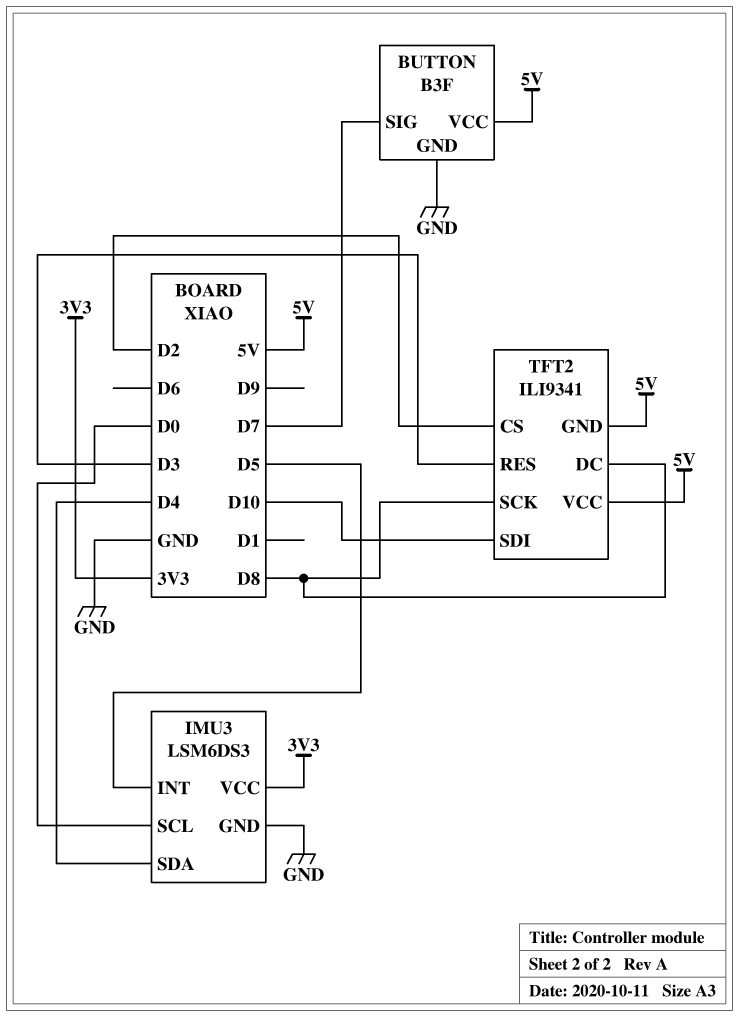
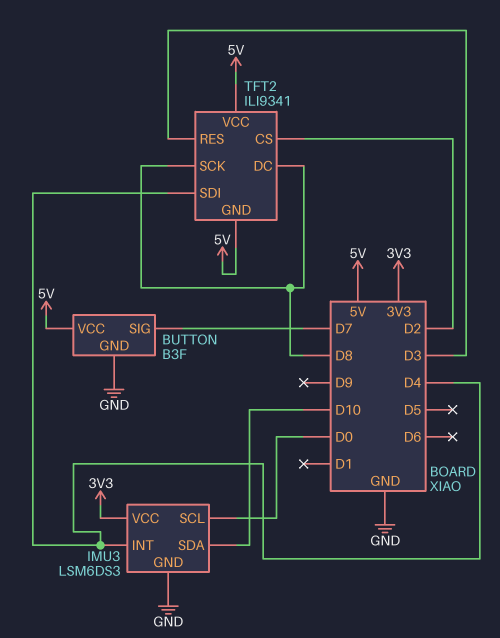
IMU3 pin INT: D5 -> D4
IMU3 pin SDA: D4 -> D10
TFT2 pin SDI: D10 -> D4

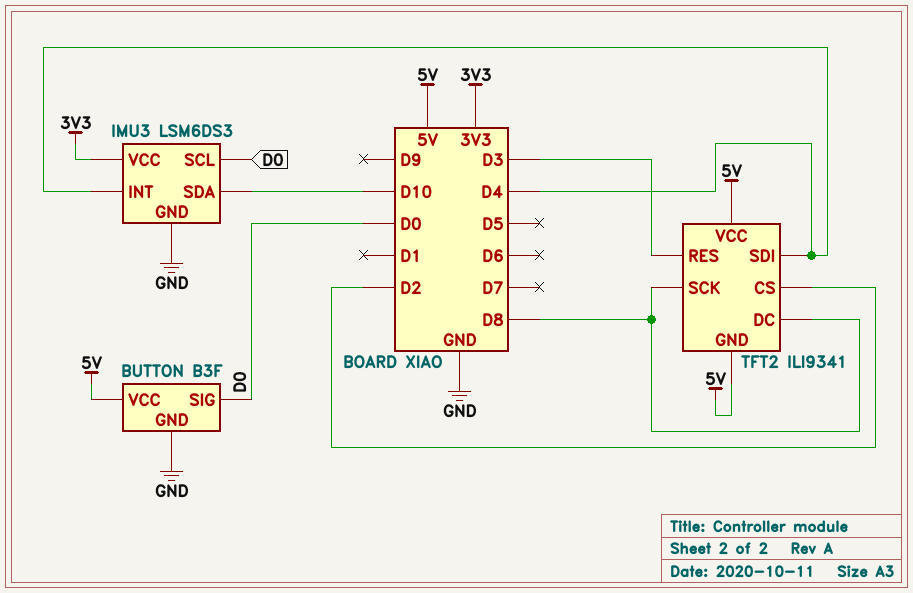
BUTTON pin SIG: D7 -> D0

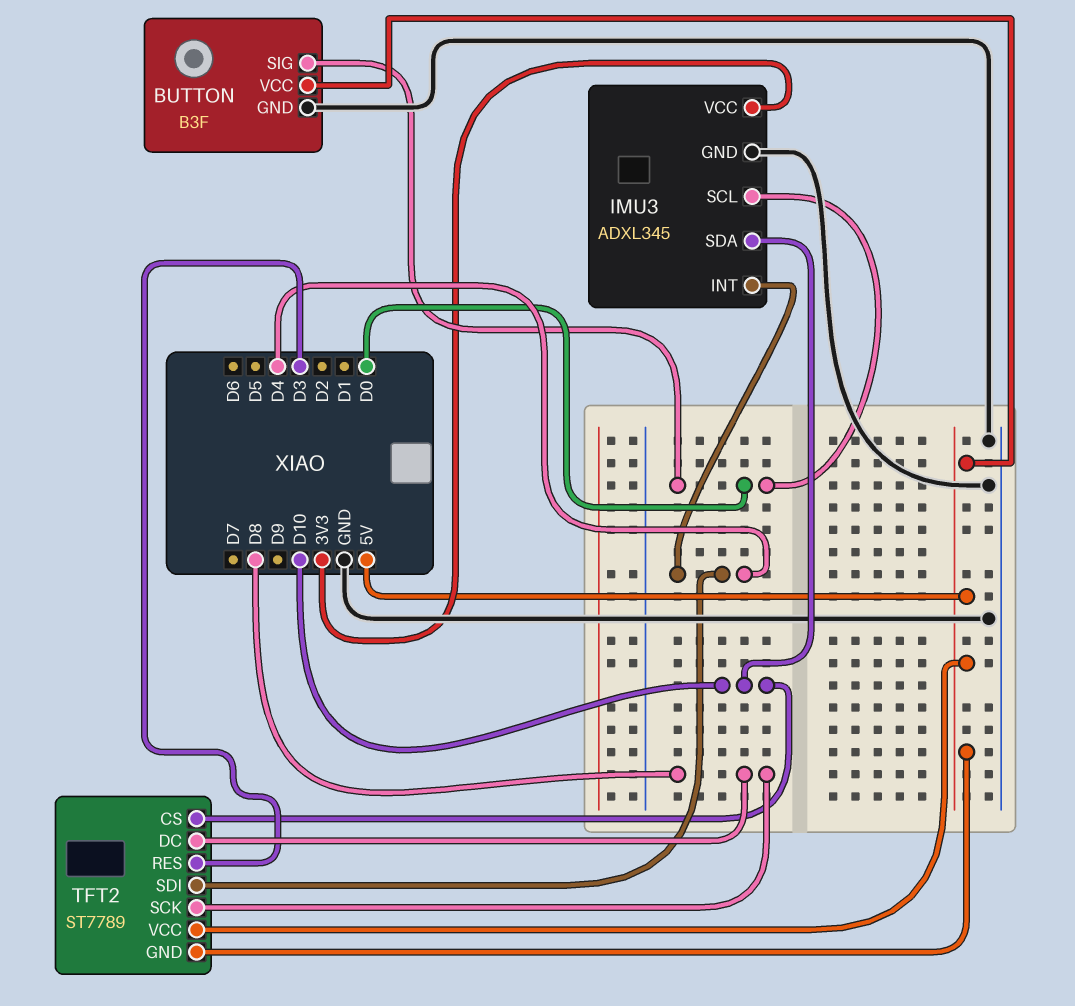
IMU3: LSM6DS3 -> ADXL345
TFT2: ILI9341 -> ST7789
TFT2 pin CS: D2 -> D10

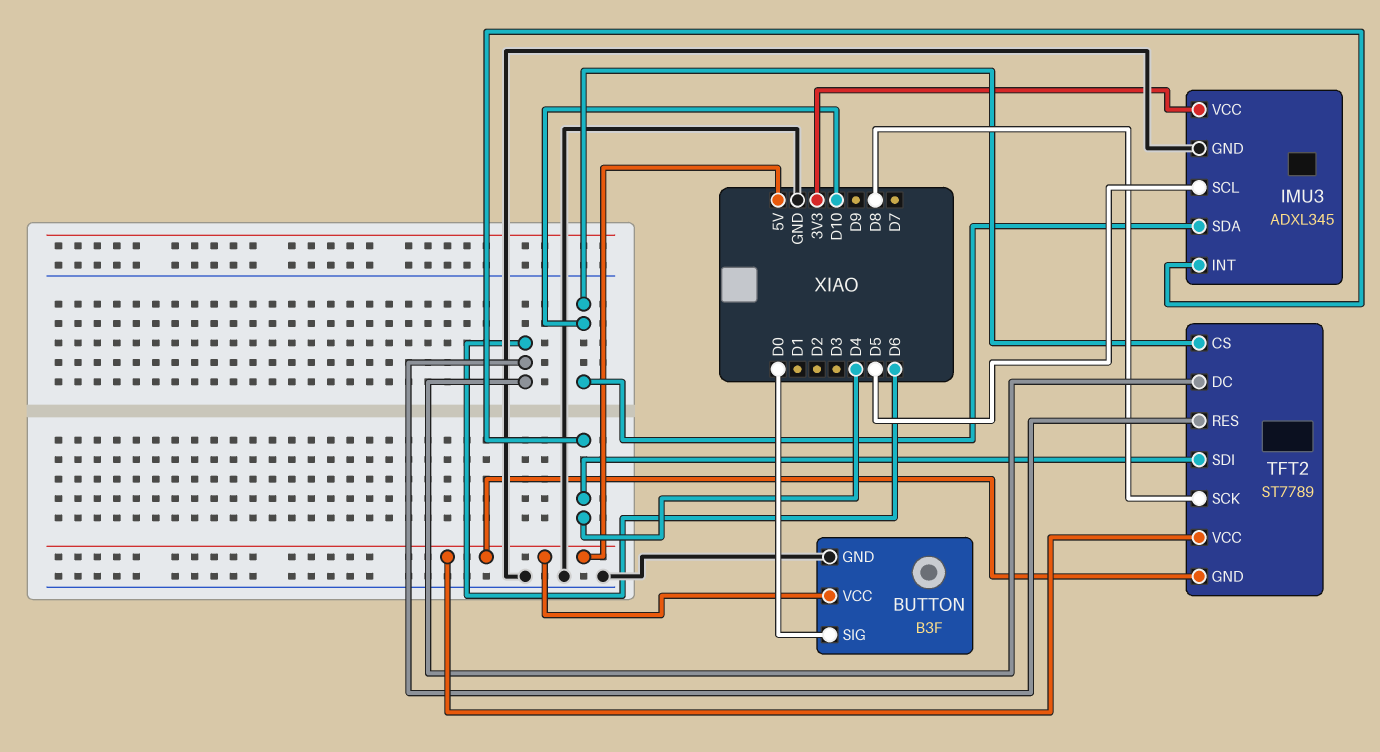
IMU3 pin SCL: D0 -> D5
TFT2 pin DC: D8 -> D6
TFT2 pin RES: D3 -> D6

